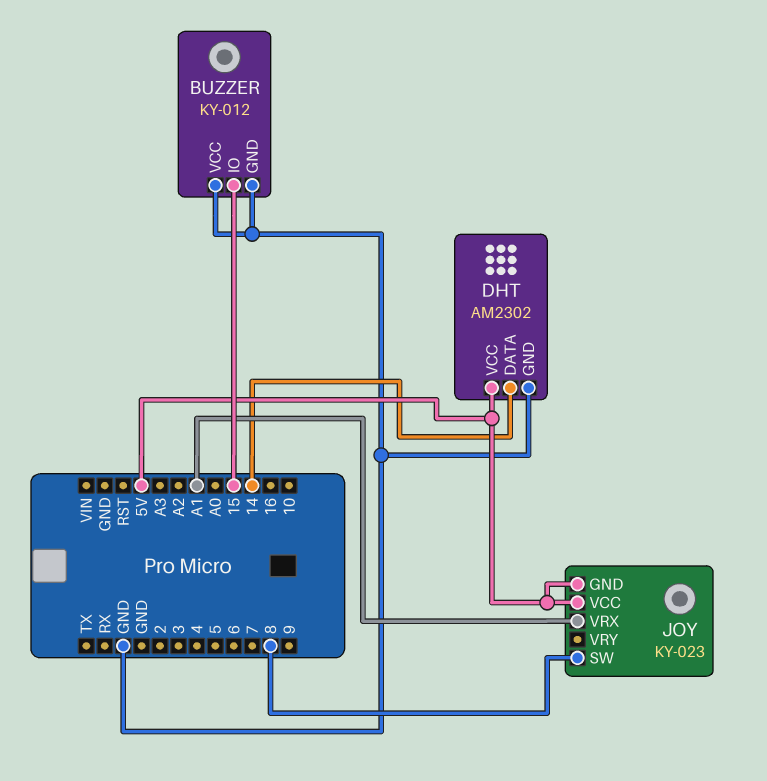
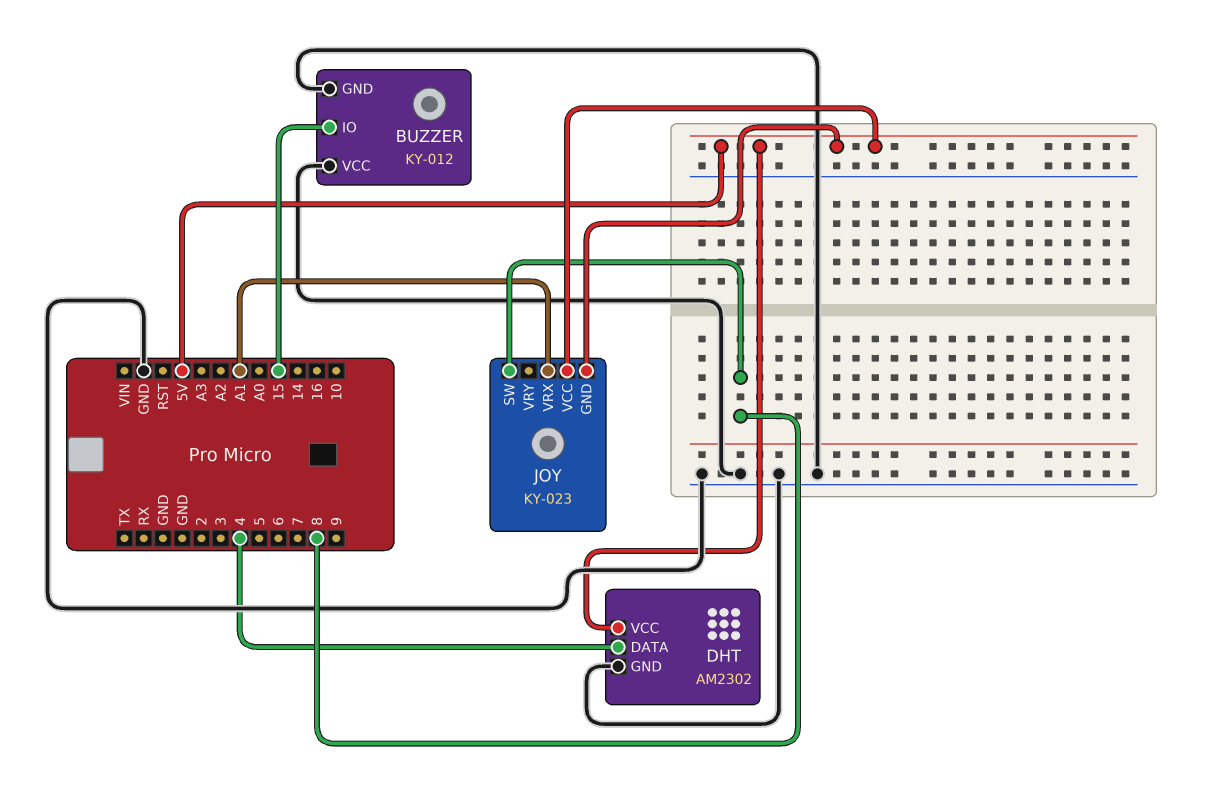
DHT pin DATA: 14 -> 4

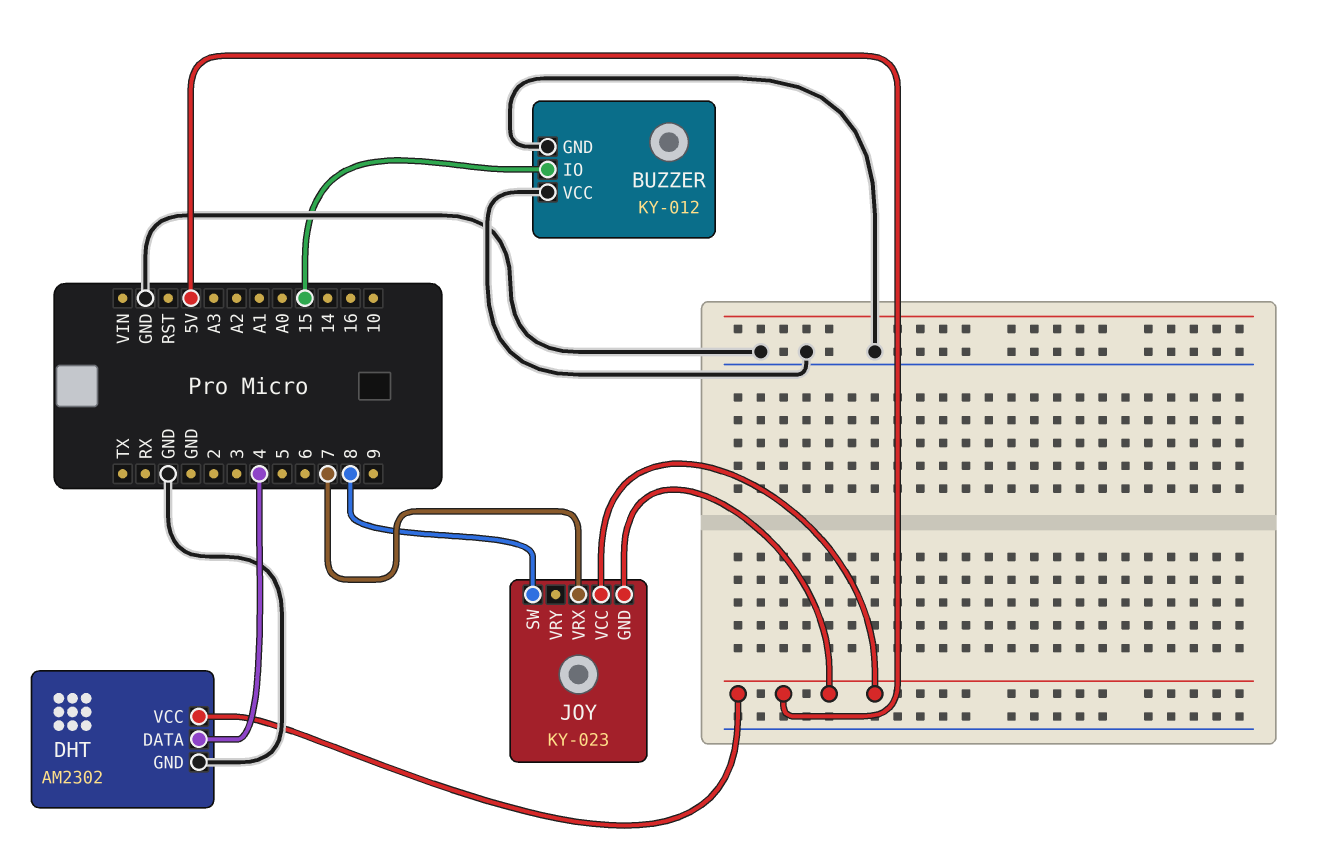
JOY pin VRX: A1 -> 7

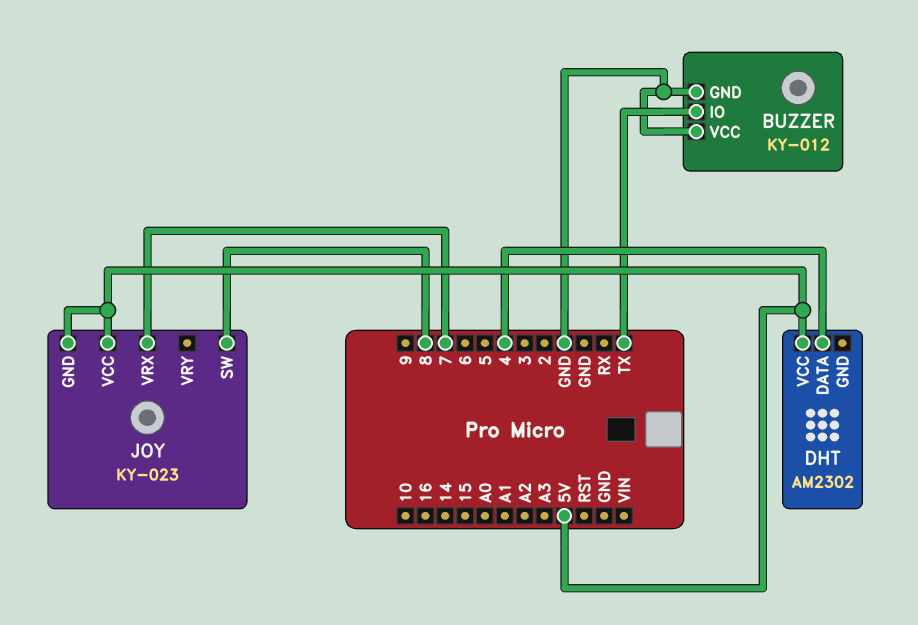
BUZZER pin IO: 15 -> TX
DHT pin GND: GND -> none

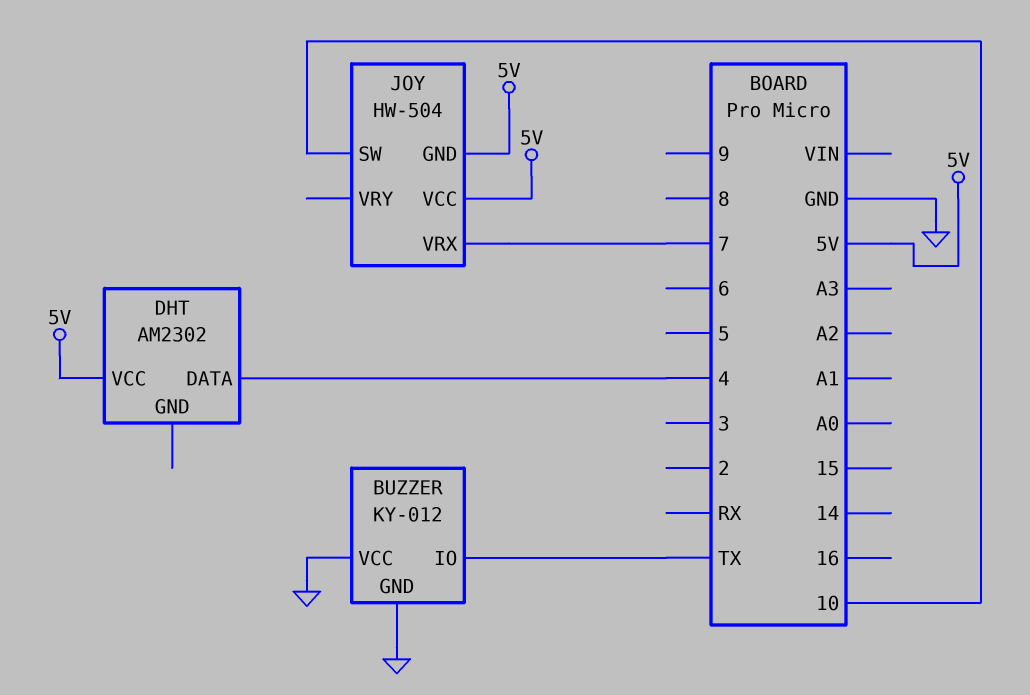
JOY: KY-023 -> HW-504
JOY pin SW: 8 -> 10

